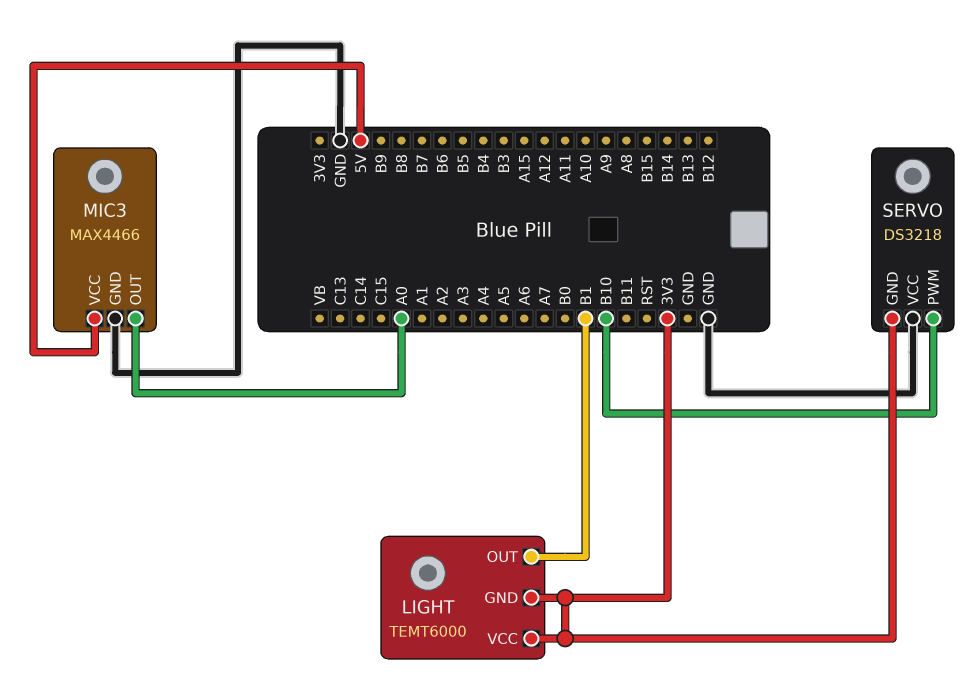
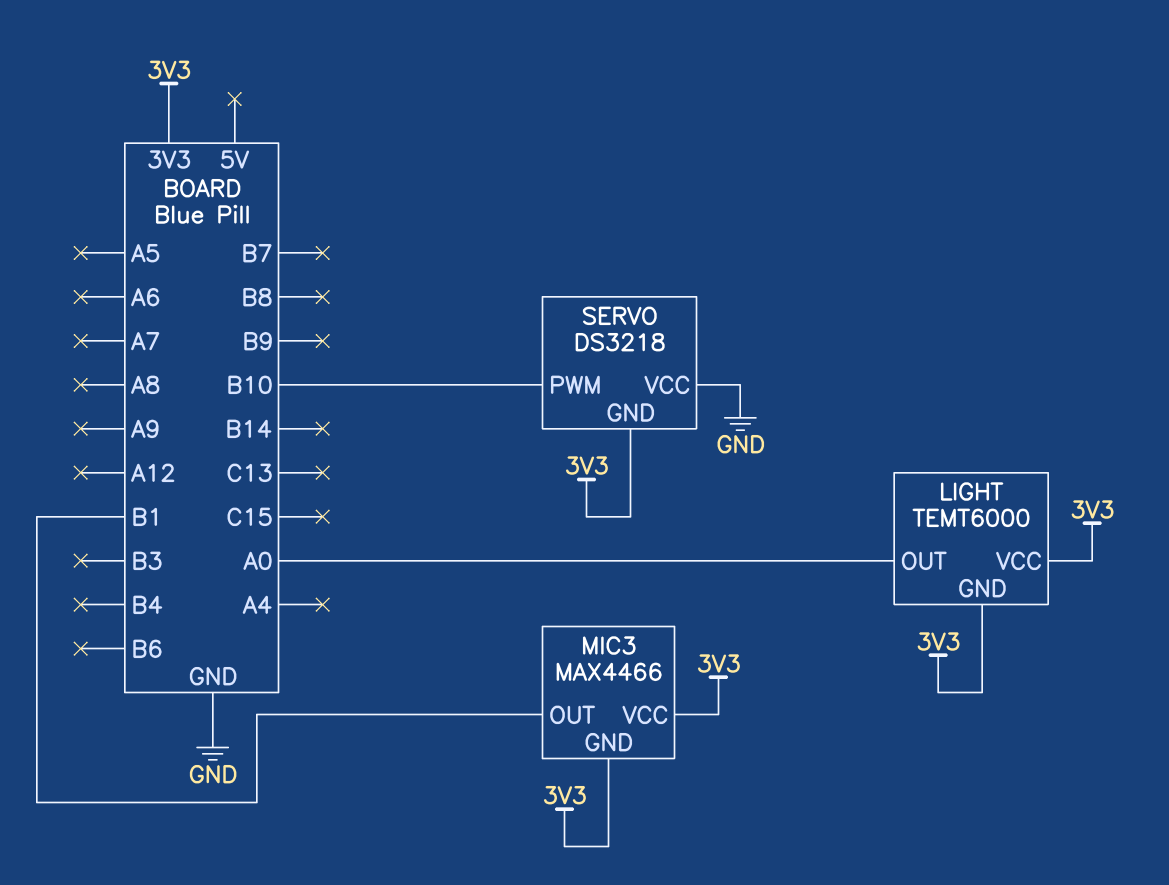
LIGHT pin OUT: B1 -> A0
MIC3 pin GND: GND -> 3V3
MIC3 pin OUT: A0 -> B1
MIC3 pin VCC: 5V -> 3V3

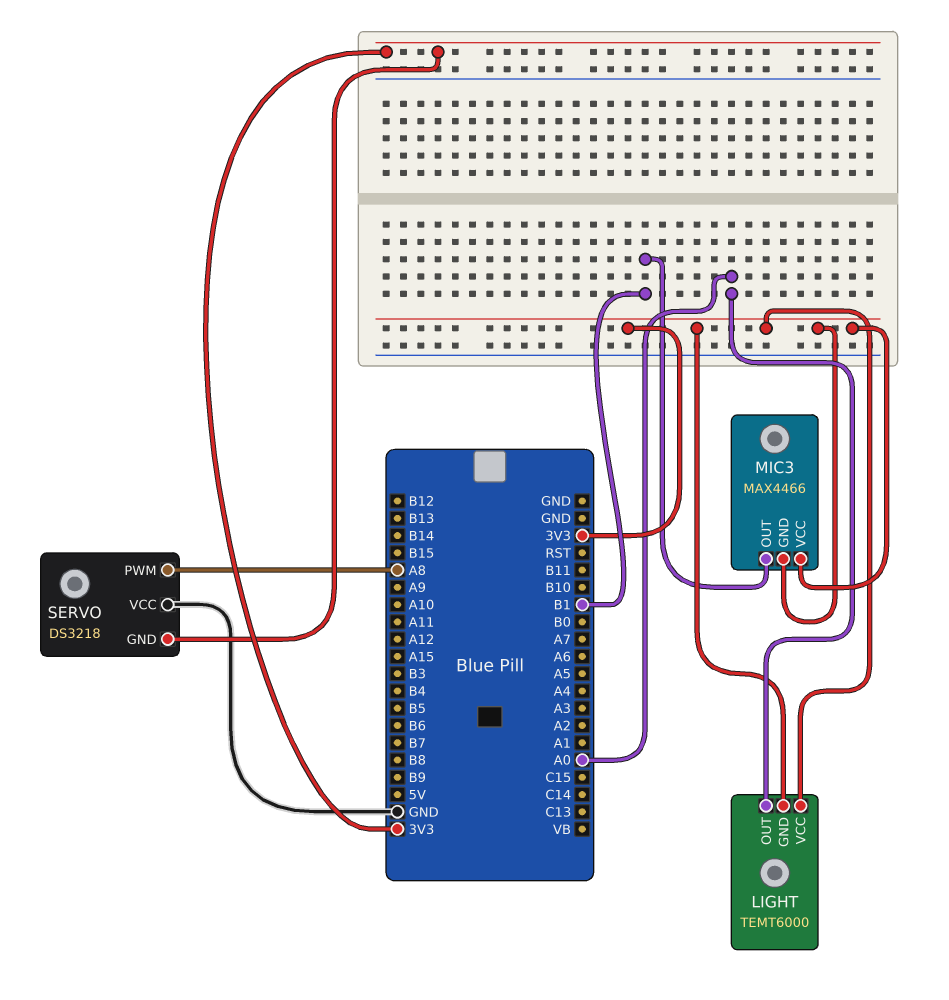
SERVO pin PWM: B10 -> A8

